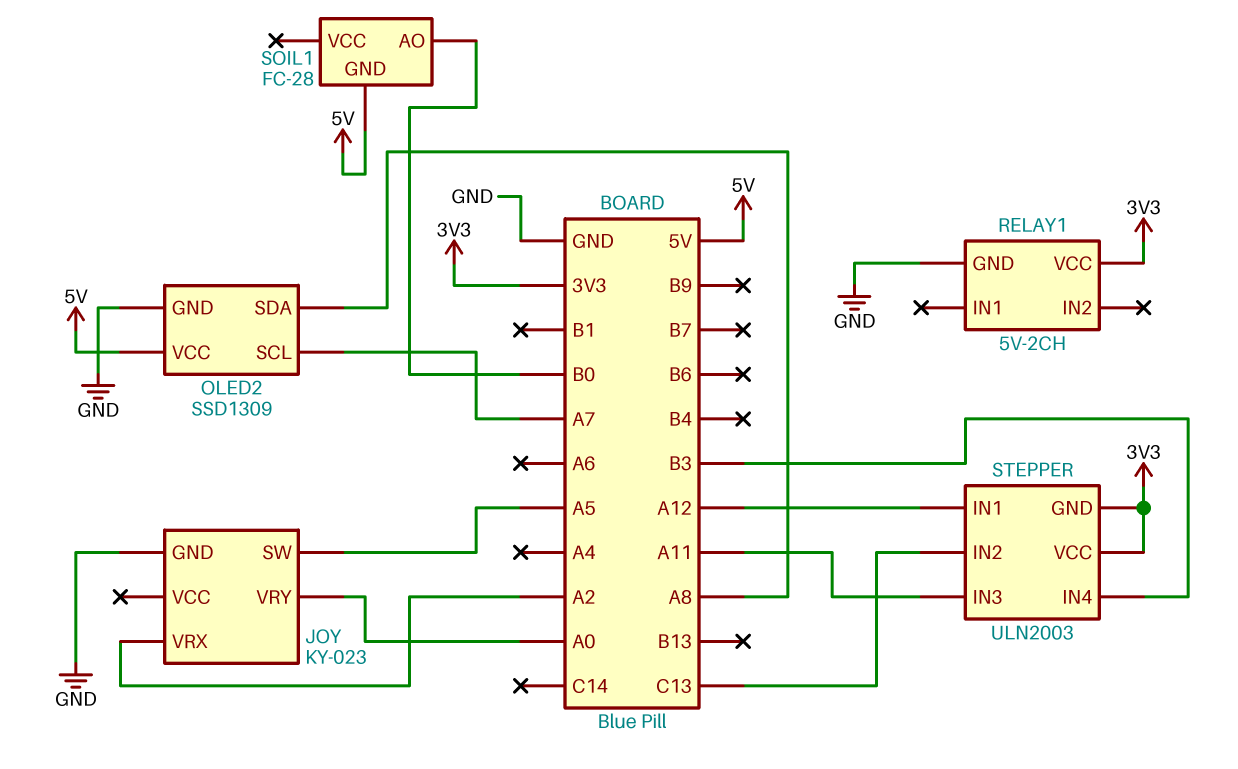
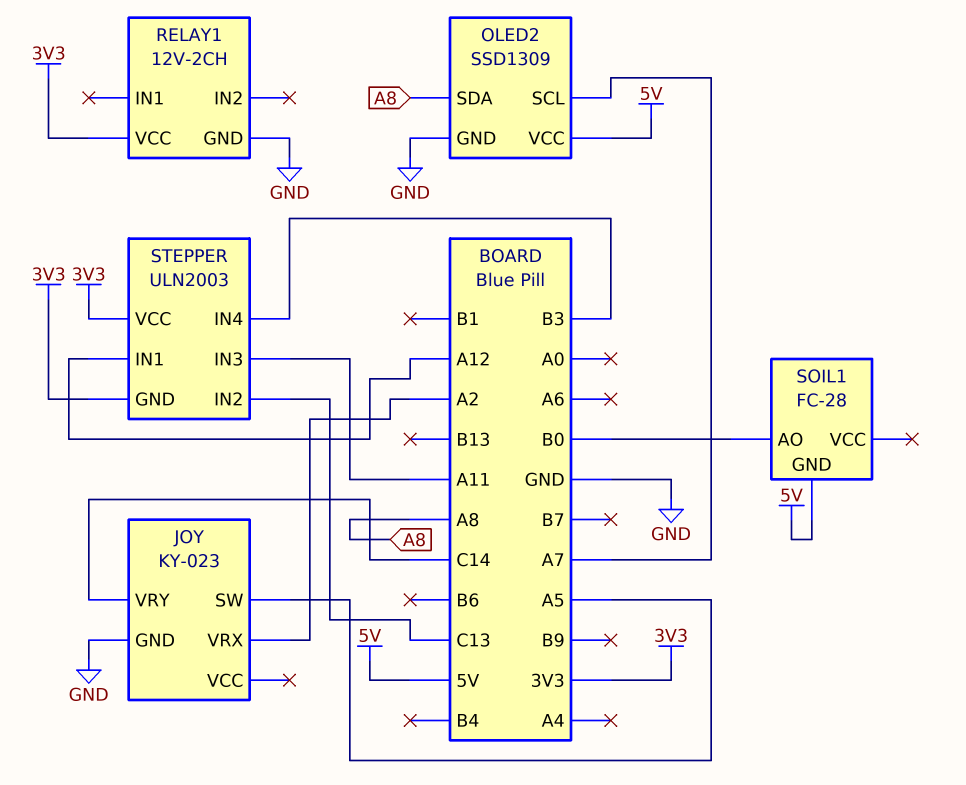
JOY pin VRY: A0 -> C14
RELAY1: 5V-2CH -> 12V-2CH

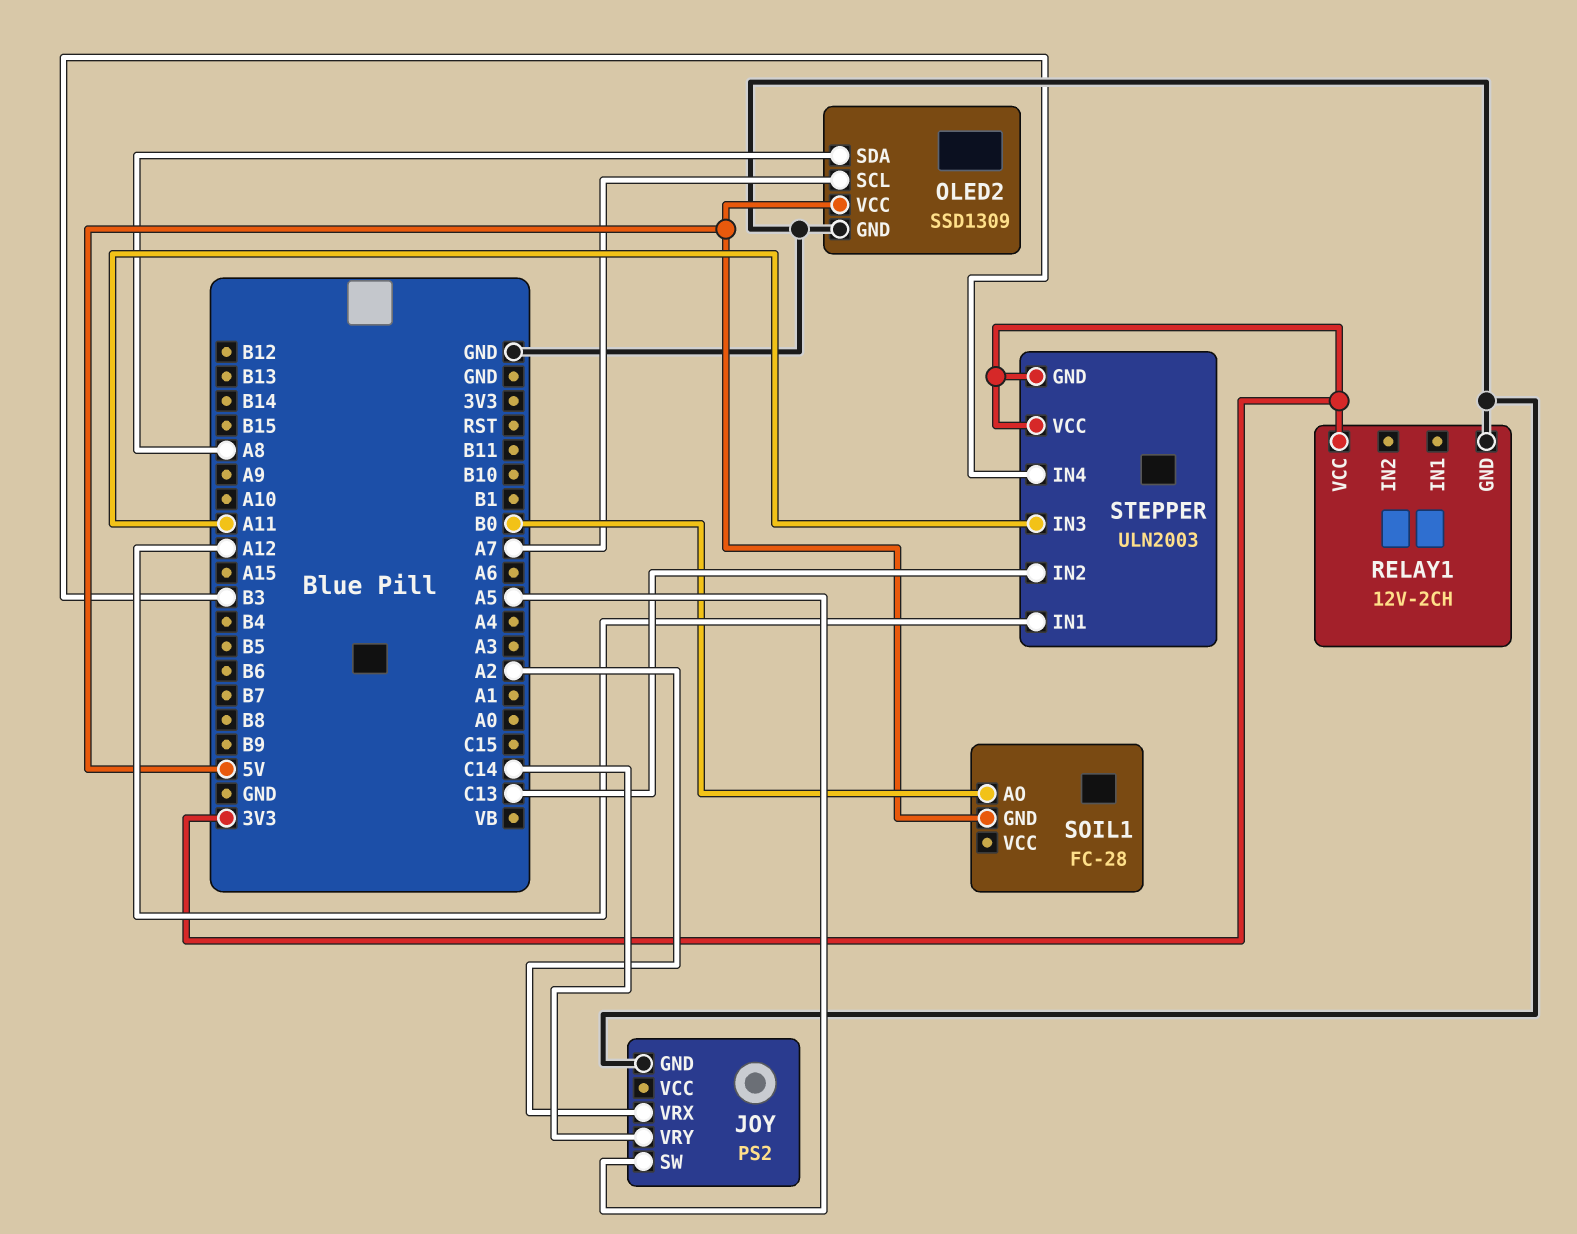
JOY: KY-023 -> PS2

